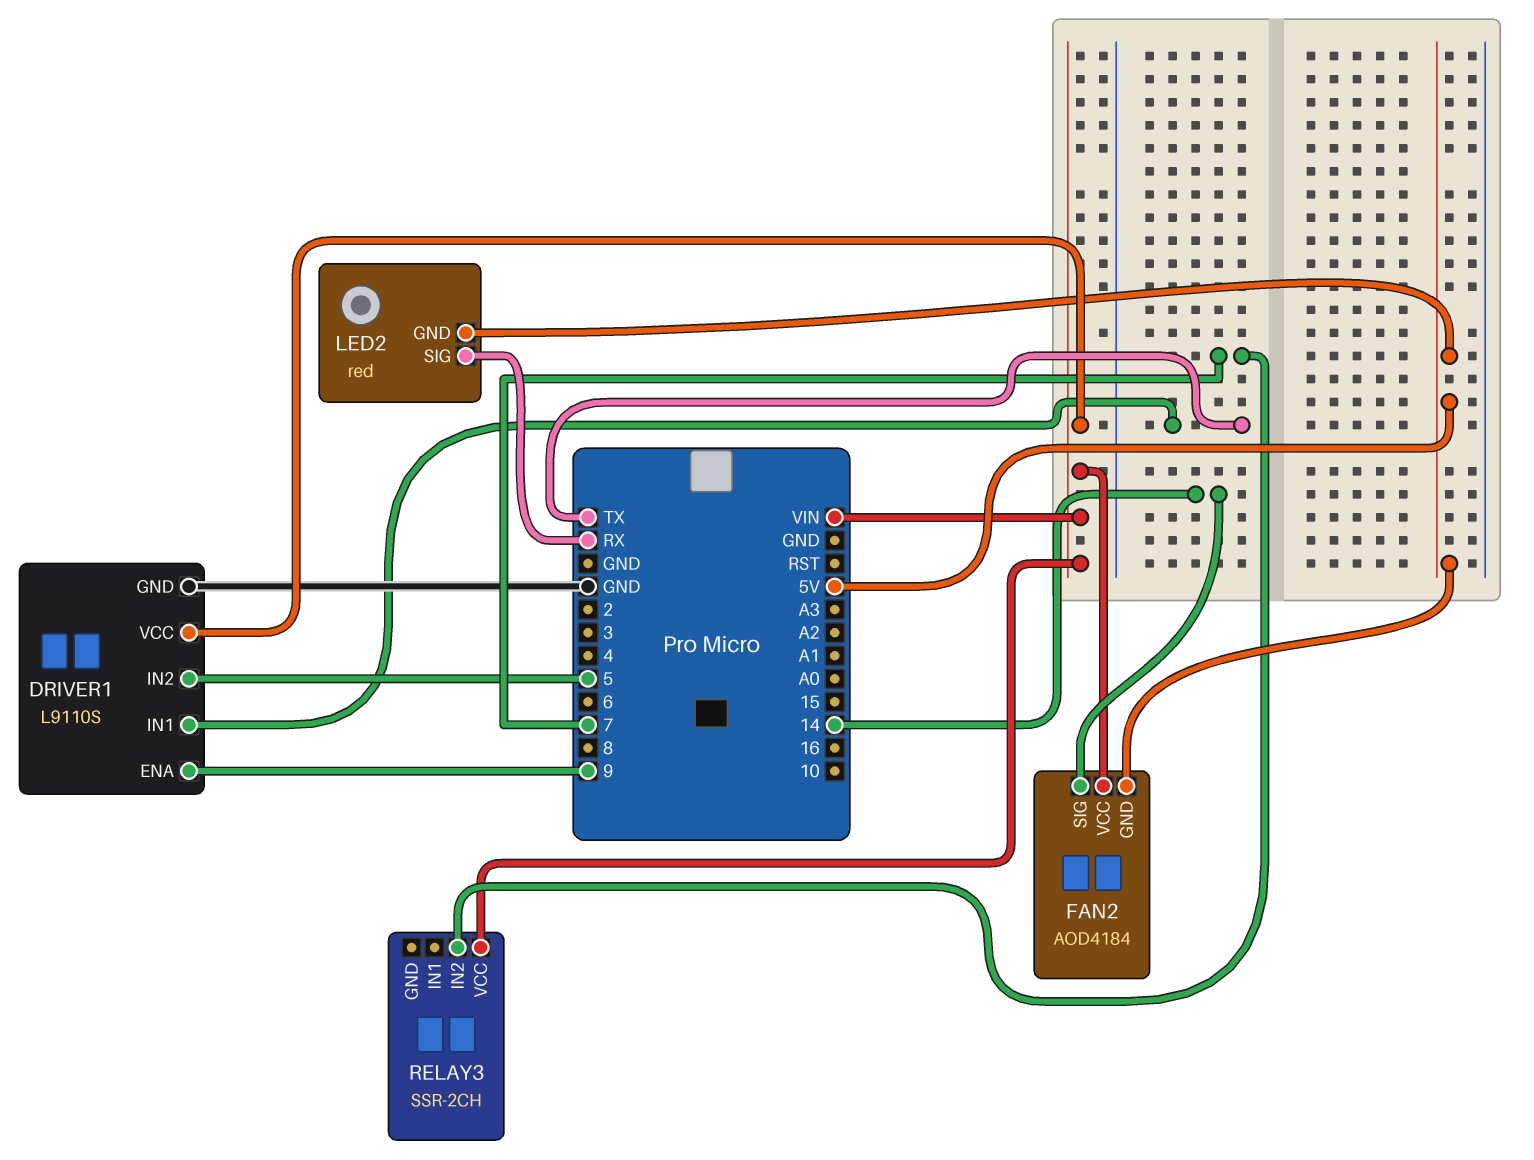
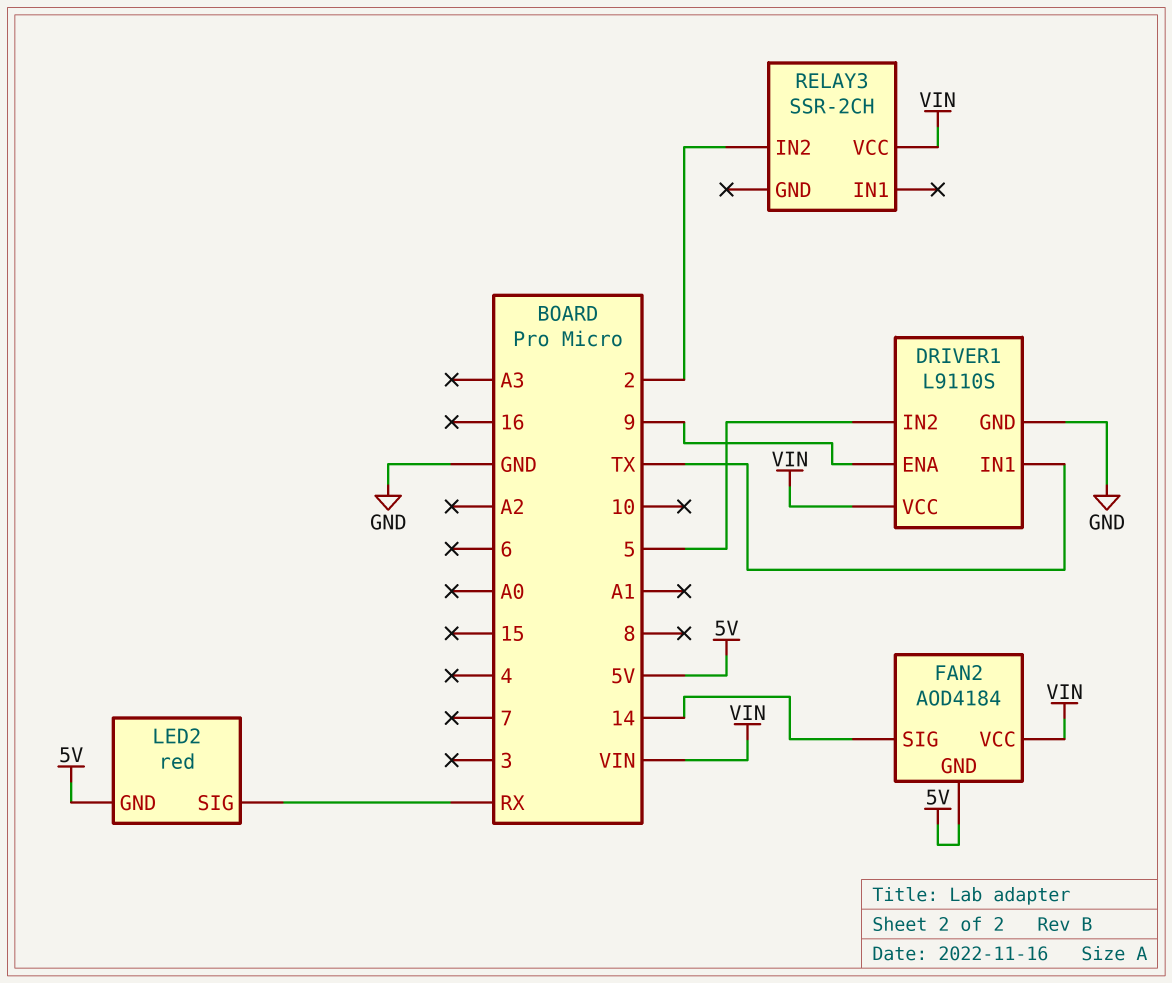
RELAY3 pin IN2: 7 -> 2

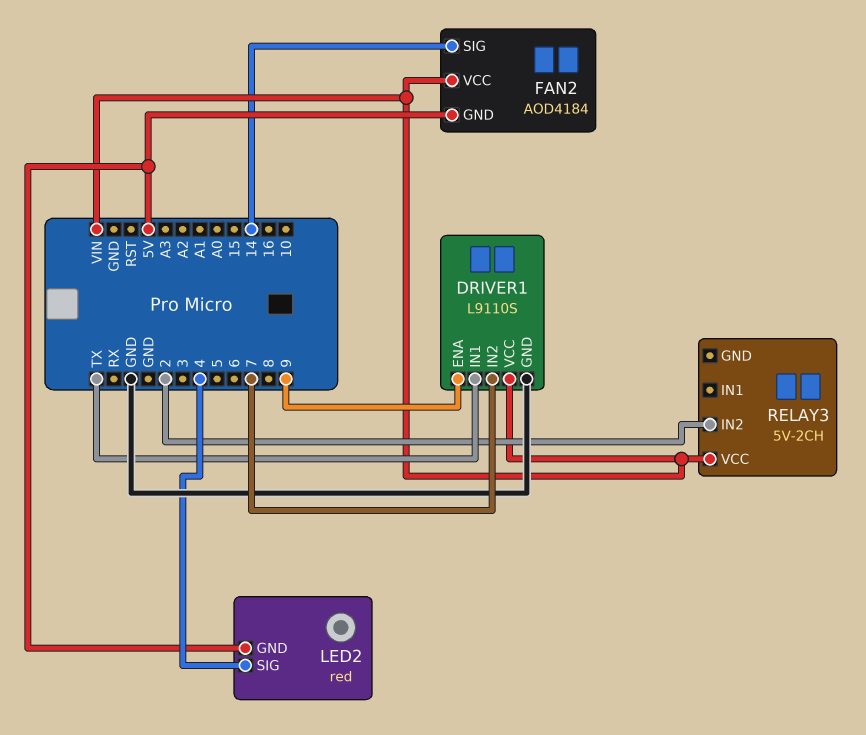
DRIVER1 pin IN2: 5 -> 7
LED2 pin SIG: RX -> 4
RELAY3: SSR-2CH -> 5V-2CH

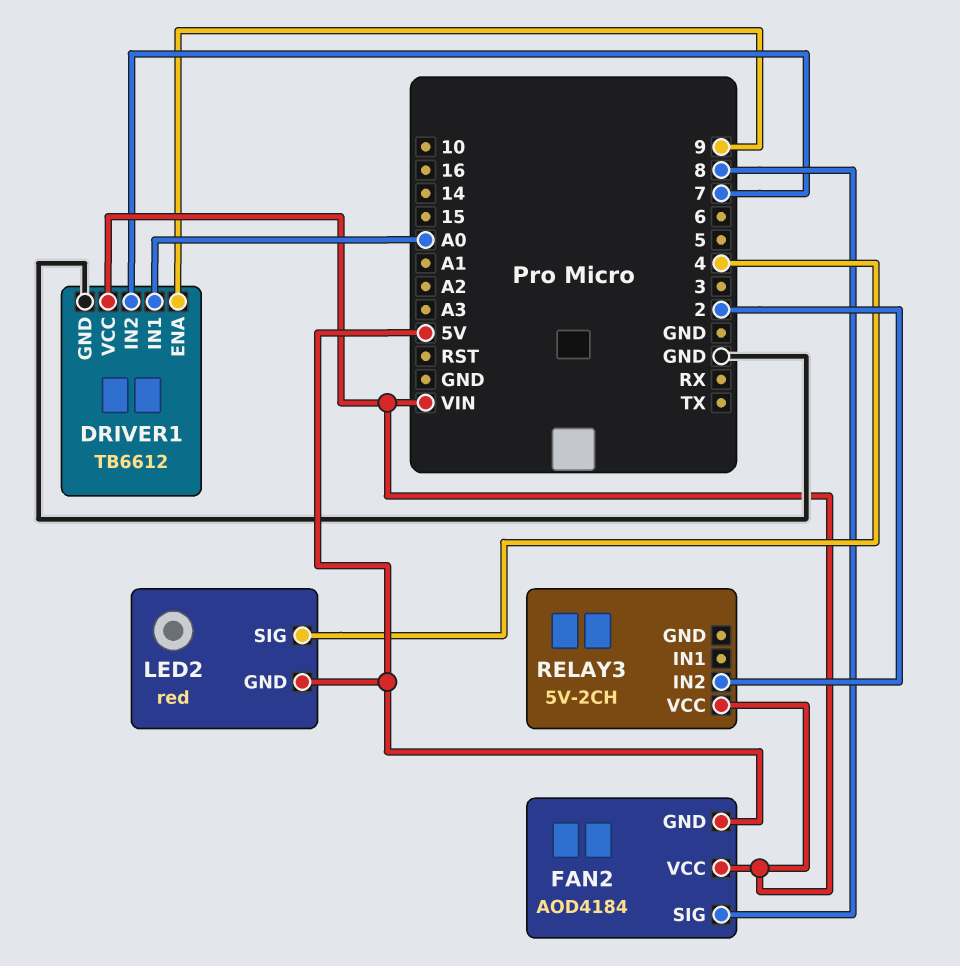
DRIVER1: L9110S -> TB6612
DRIVER1 pin IN1: TX -> A0
FAN2 pin SIG: 14 -> 8

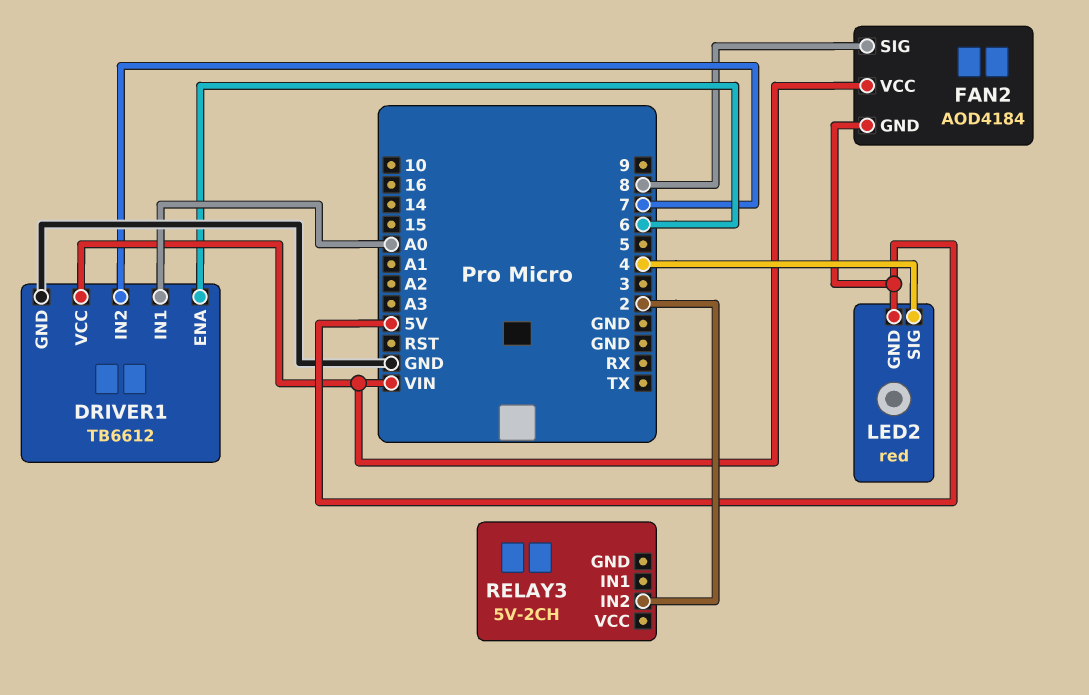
DRIVER1 pin ENA: 9 -> 6
RELAY3 pin VCC: VIN -> none

